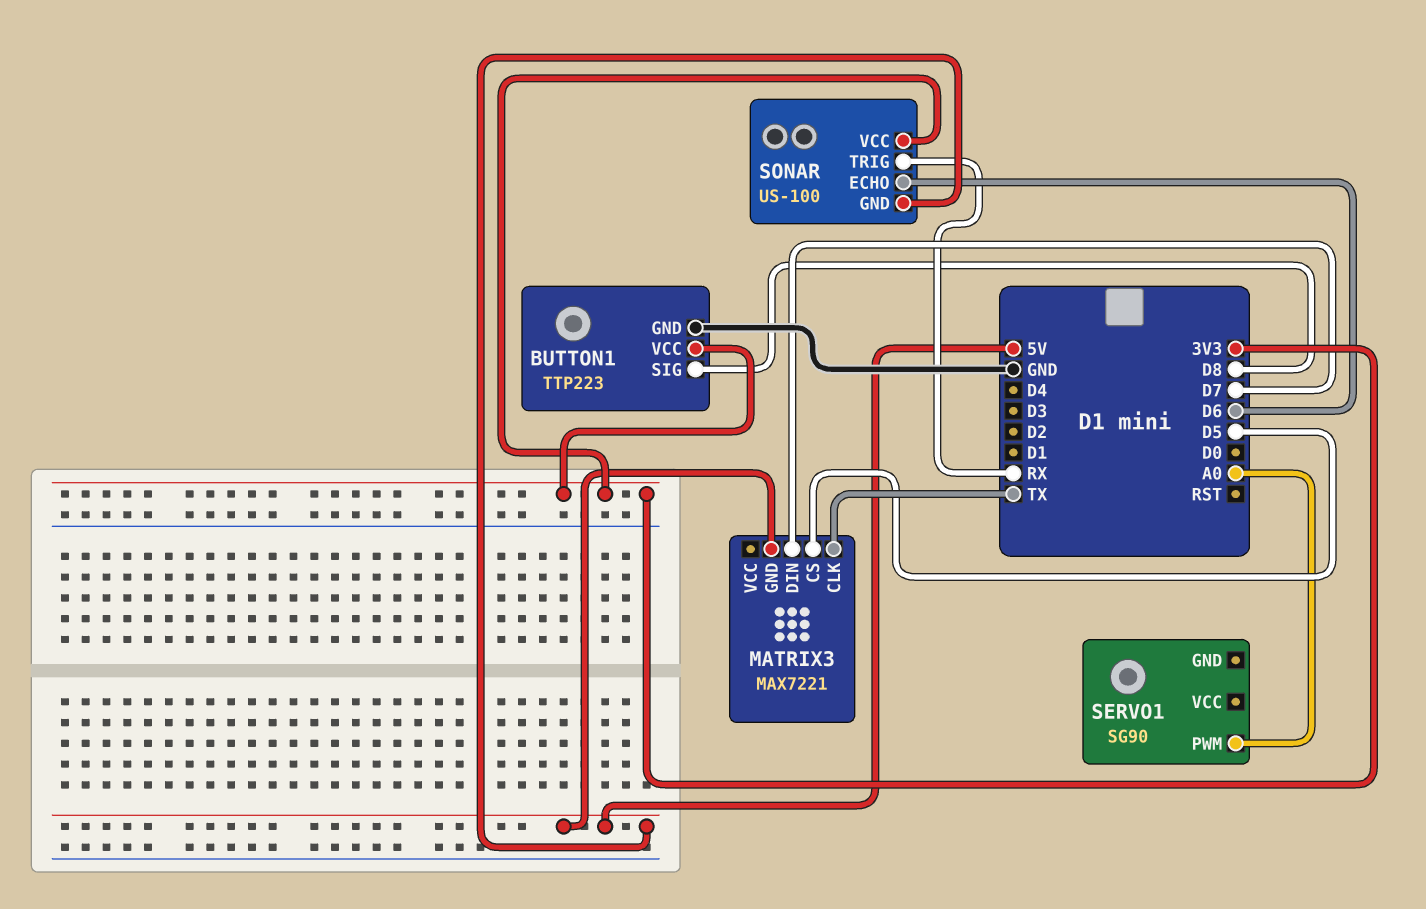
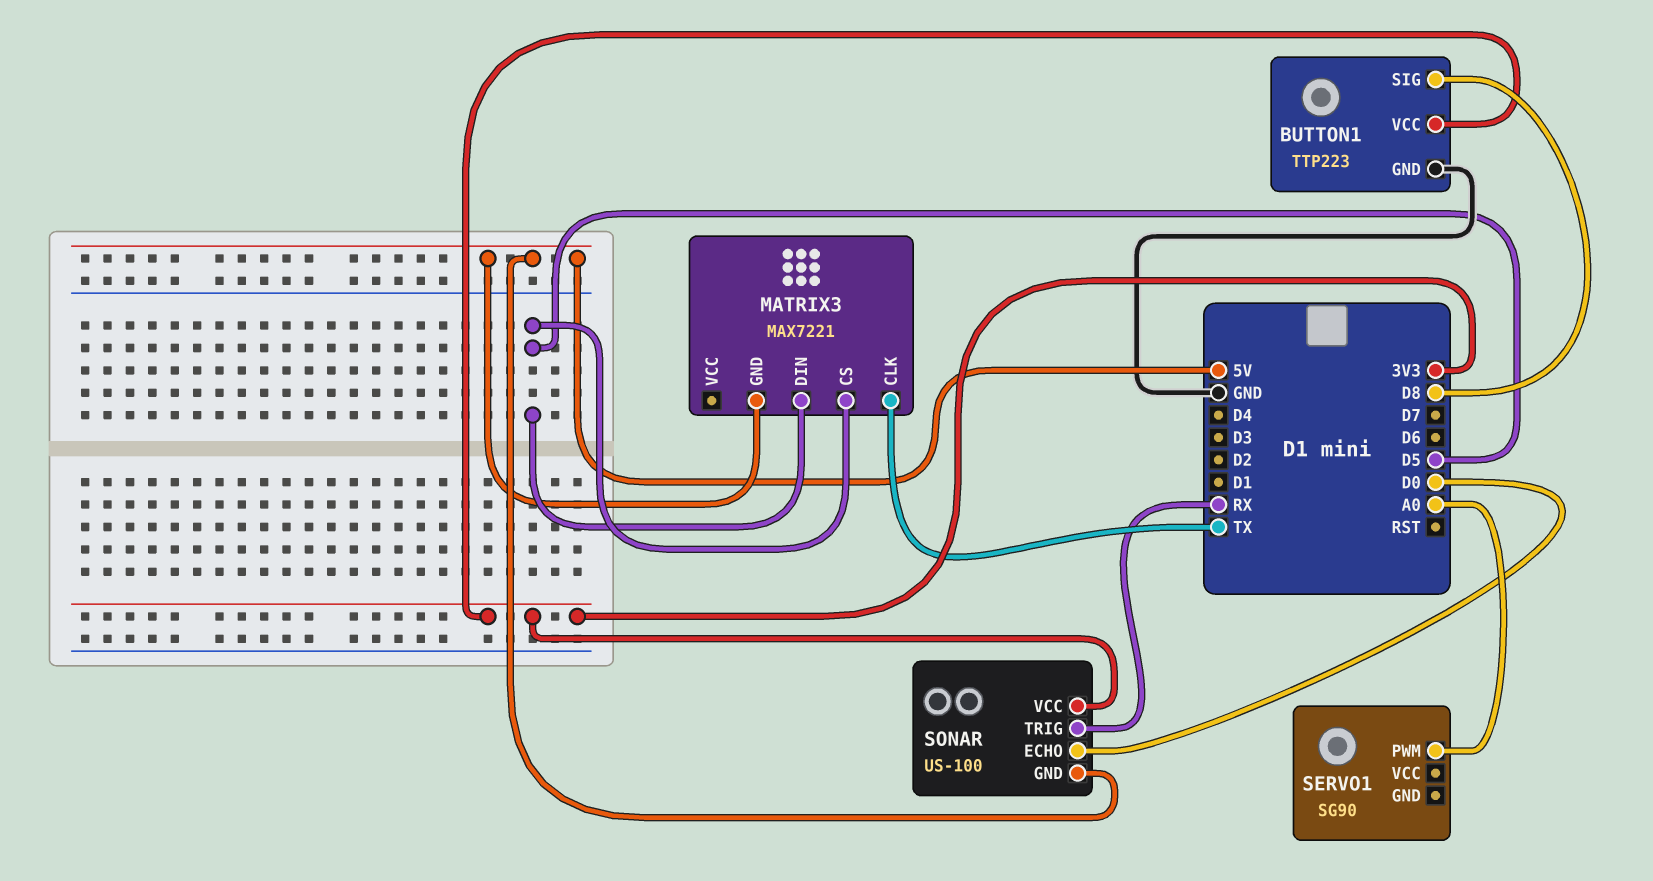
MATRIX3 pin DIN: D7 -> D5
SONAR pin ECHO: D6 -> D0

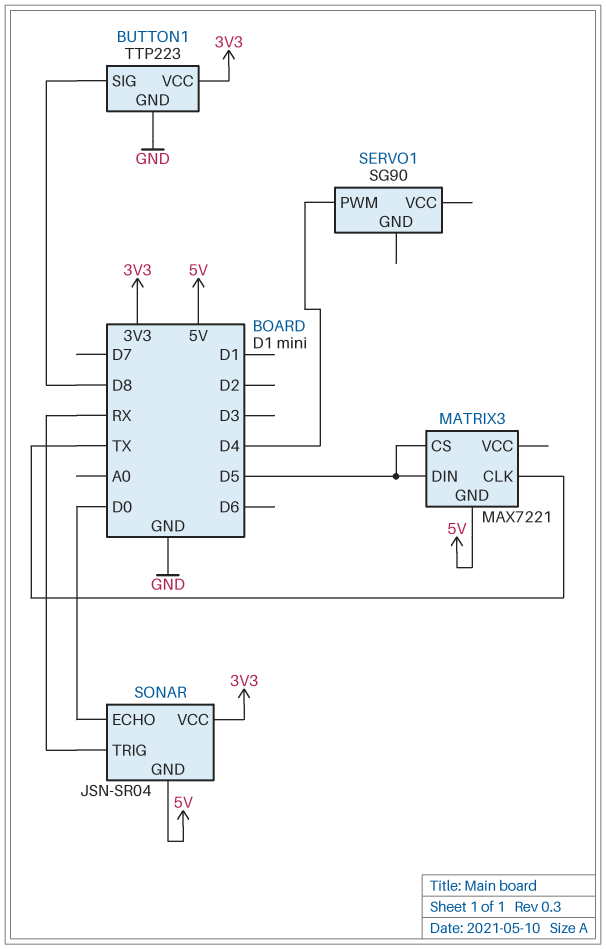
SERVO1 pin PWM: A0 -> D4
SONAR: US-100 -> JSN-SR04

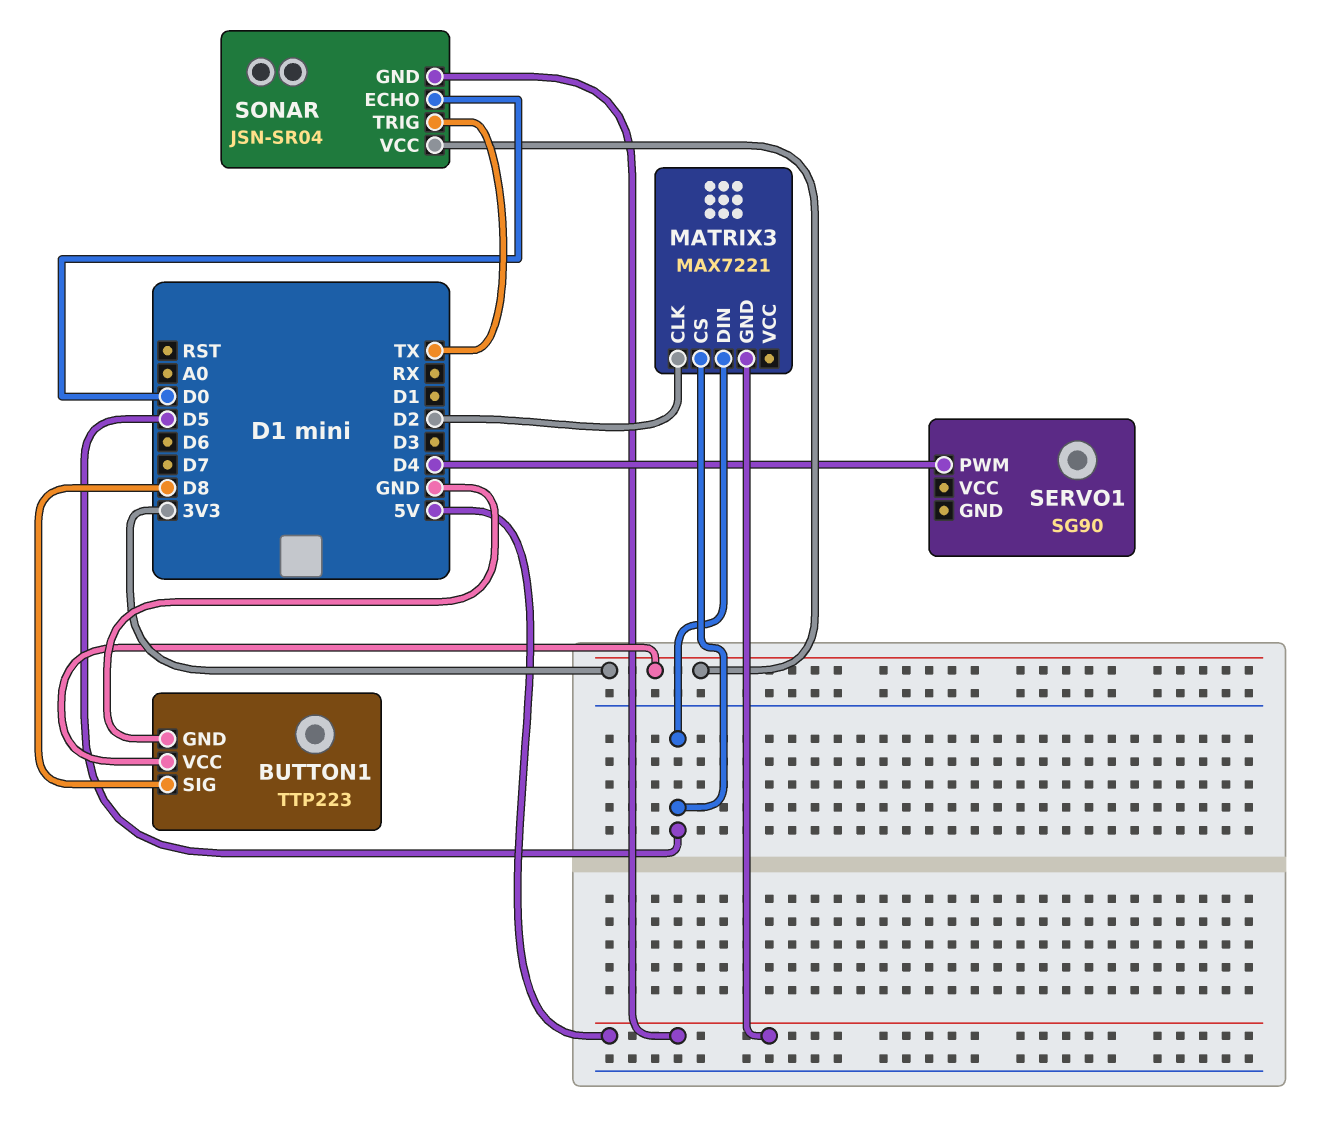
MATRIX3 pin CLK: TX -> D2
SONAR pin TRIG: RX -> TX

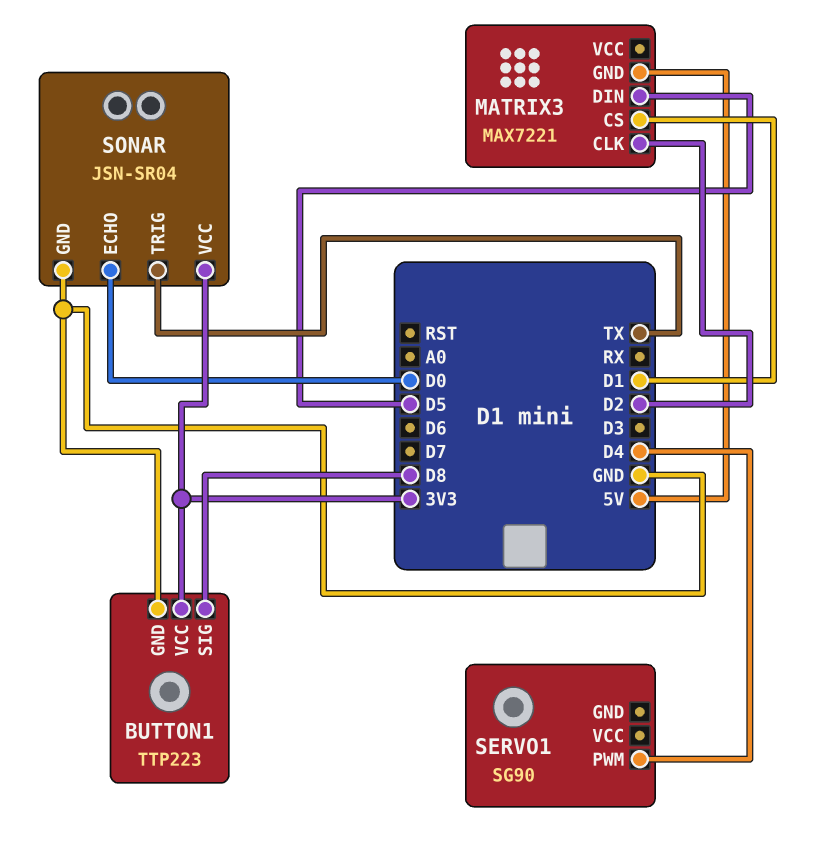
MATRIX3 pin CS: D5 -> D1
SONAR pin GND: 5V -> GND

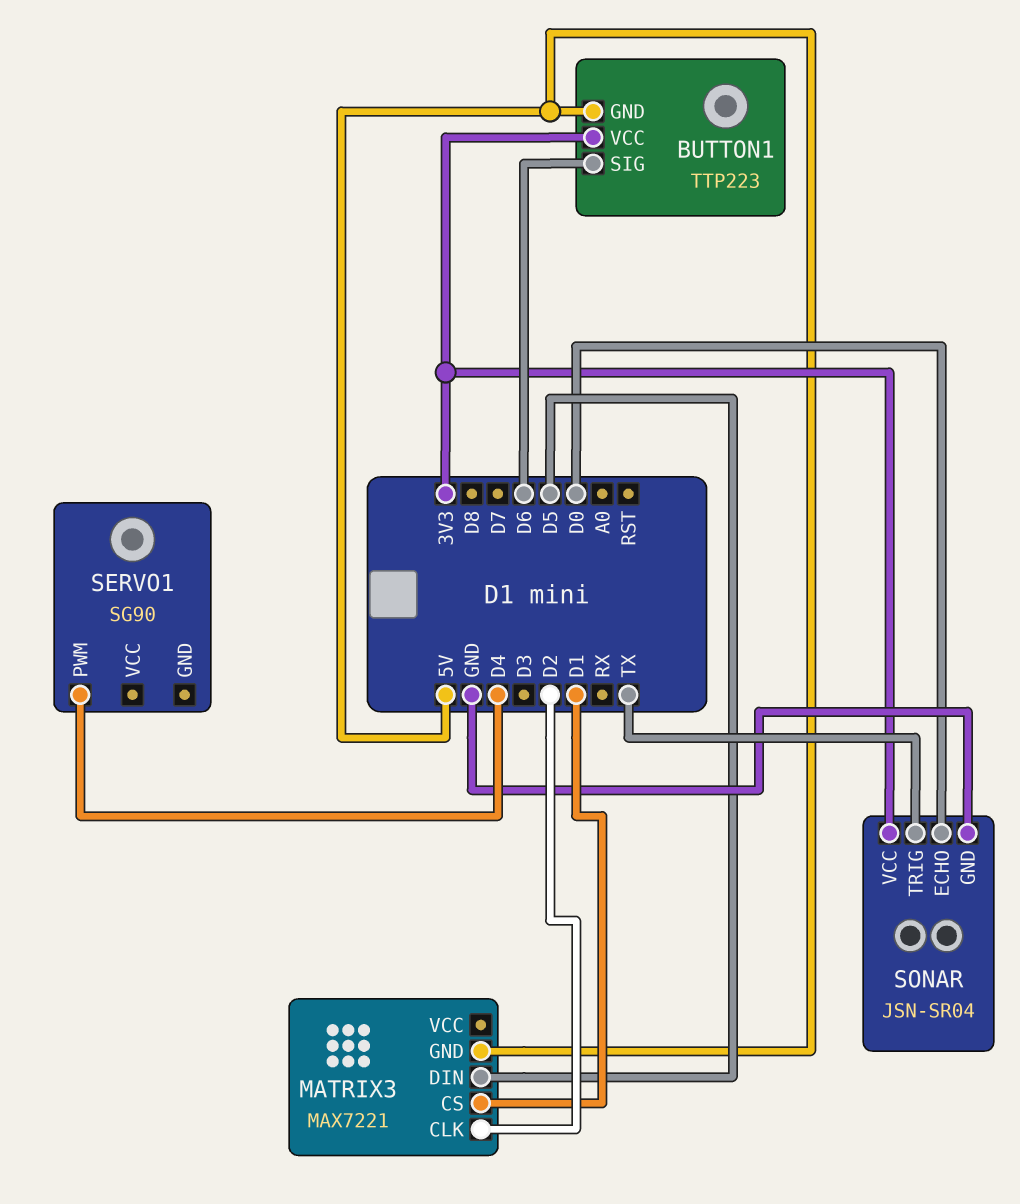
BUTTON1 pin GND: GND -> 5V
BUTTON1 pin SIG: D8 -> D6

